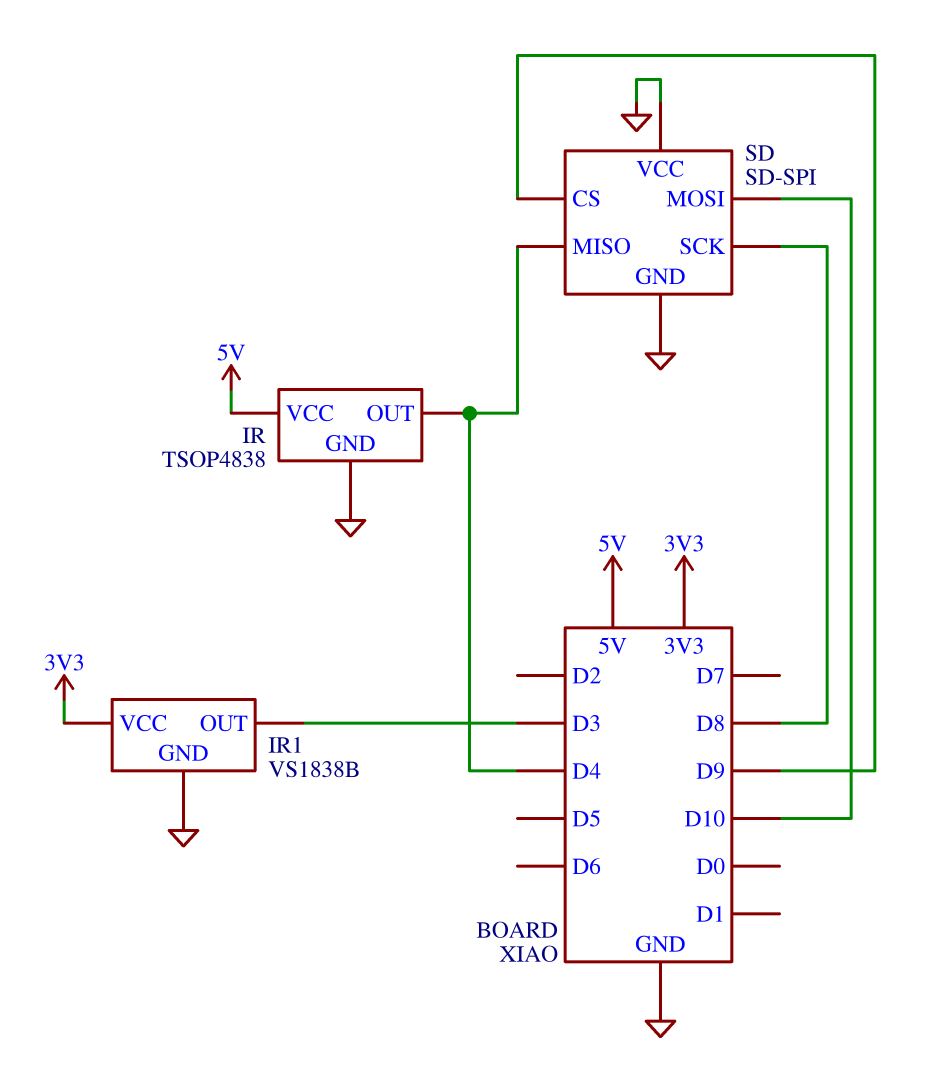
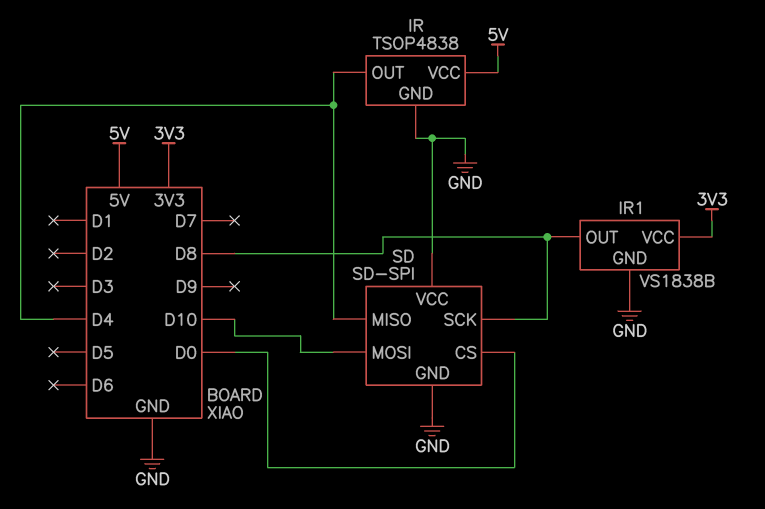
IR1 pin OUT: D3 -> D8
SD pin CS: D9 -> D0

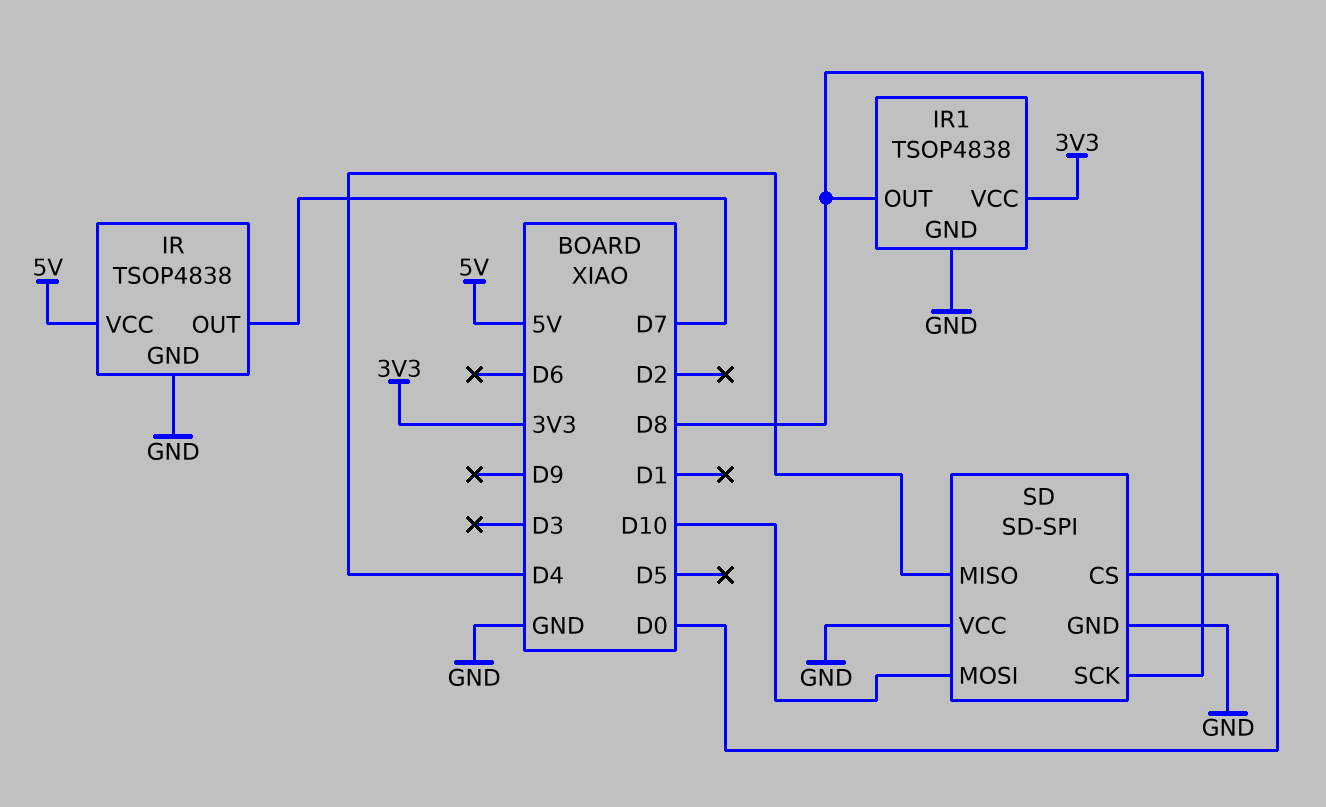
IR pin OUT: D4 -> D7
IR1: VS1838B -> TSOP4838

